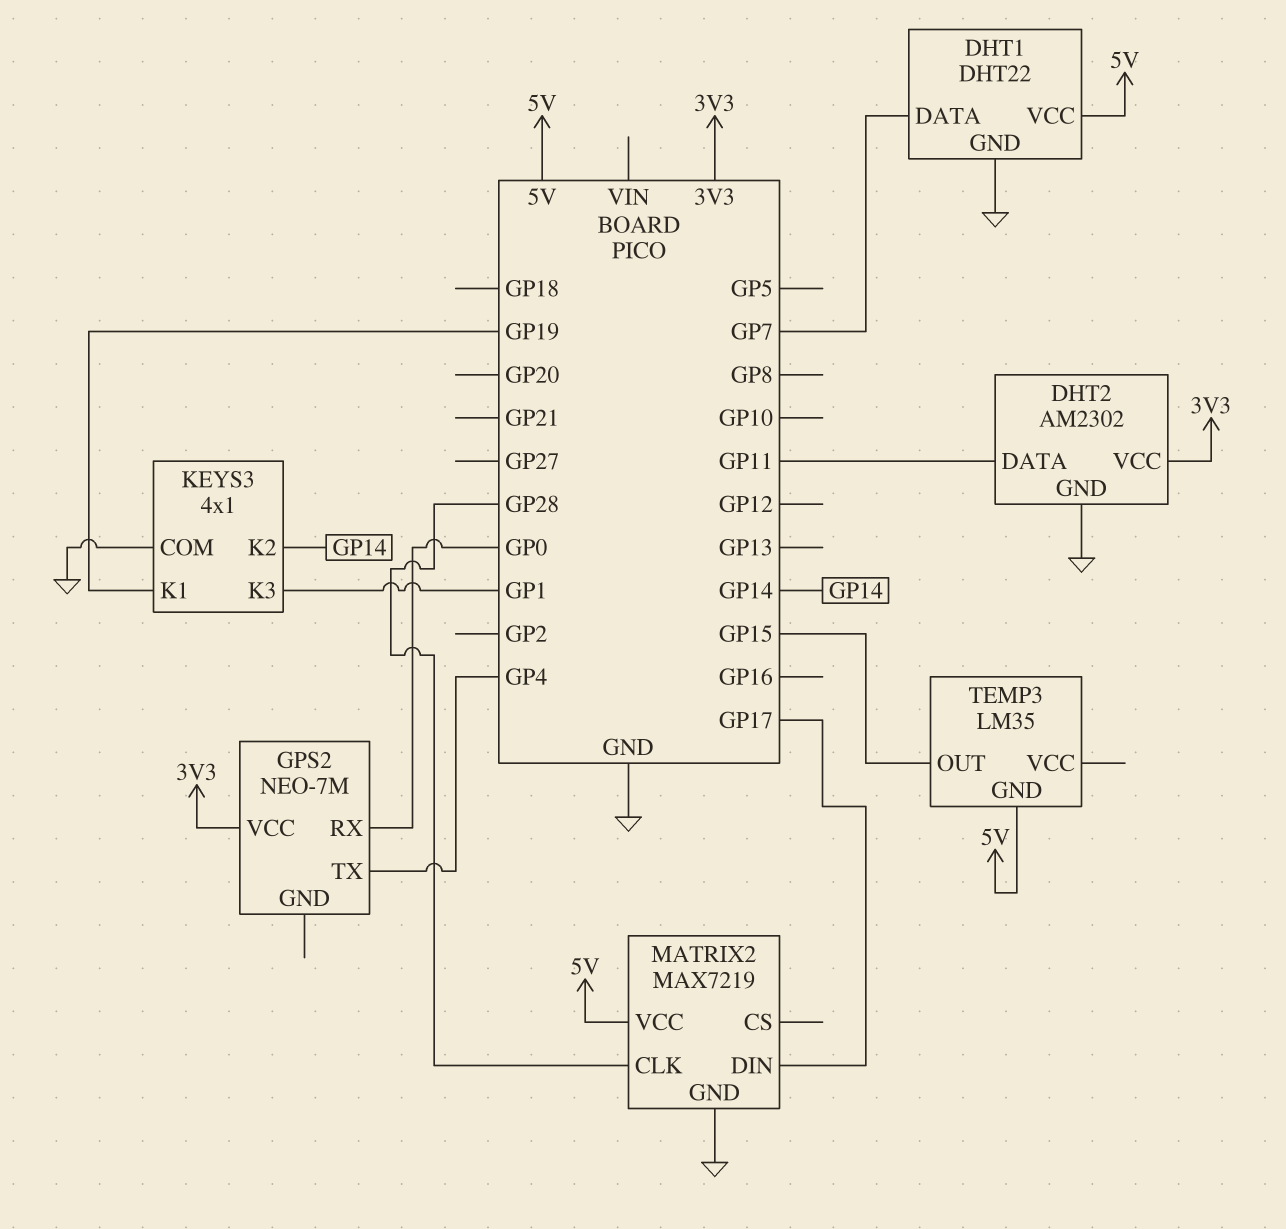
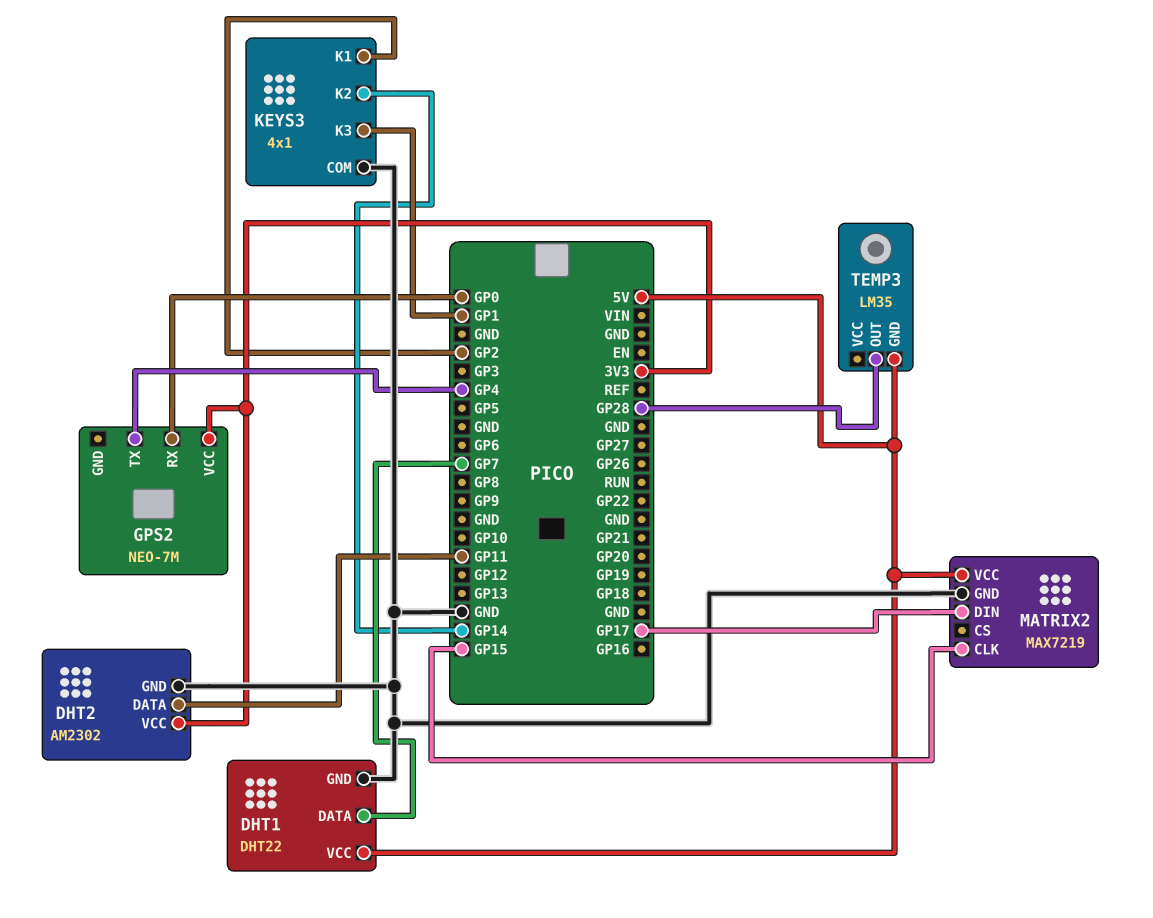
KEYS3 pin K1: GP19 -> GP2
MATRIX2 pin CLK: GP28 -> GP15
TEMP3 pin OUT: GP15 -> GP28

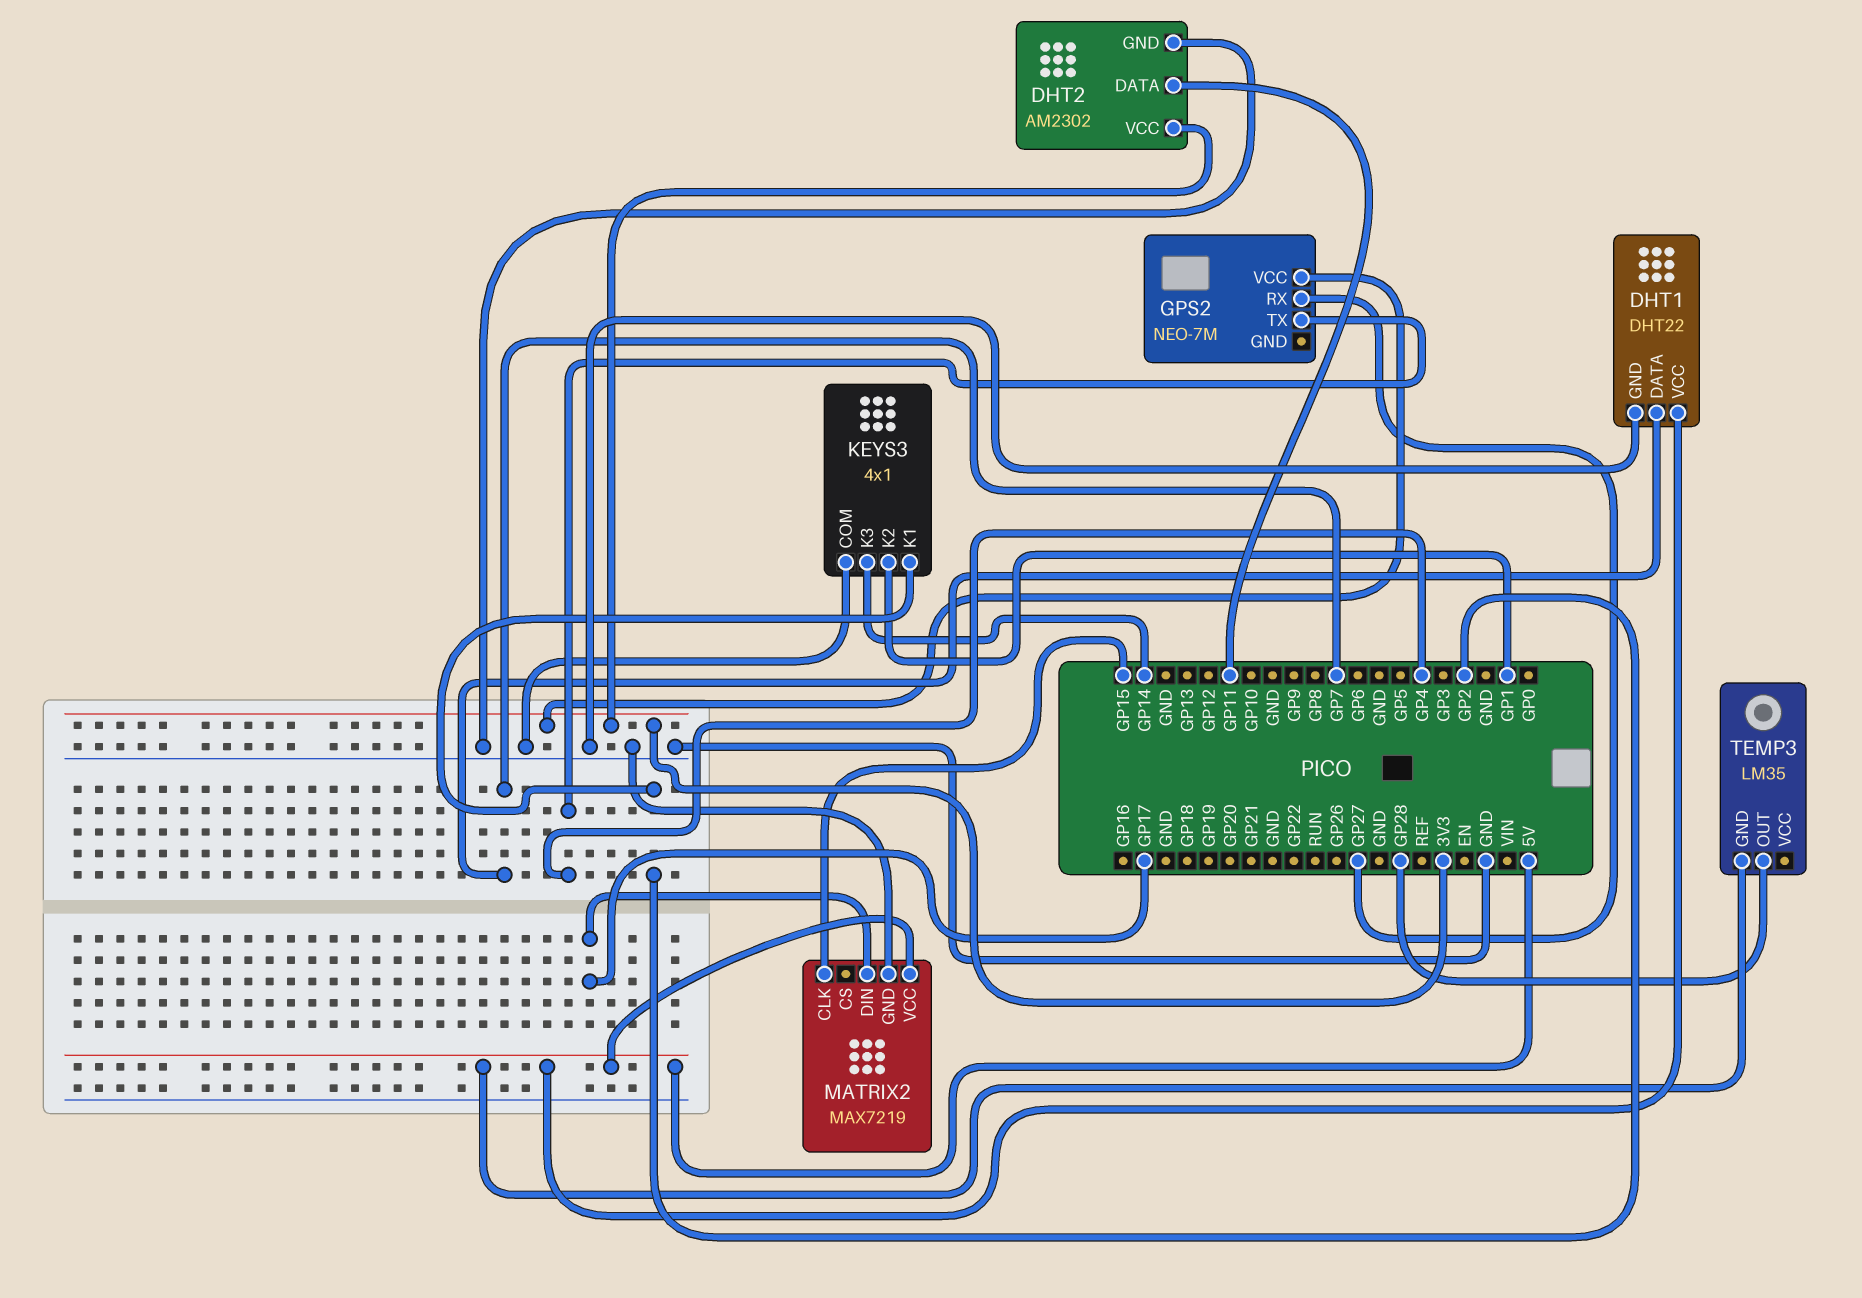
GPS2 pin RX: GP0 -> GP27
KEYS3 pin K2: GP14 -> GP1
KEYS3 pin K3: GP1 -> GP14

